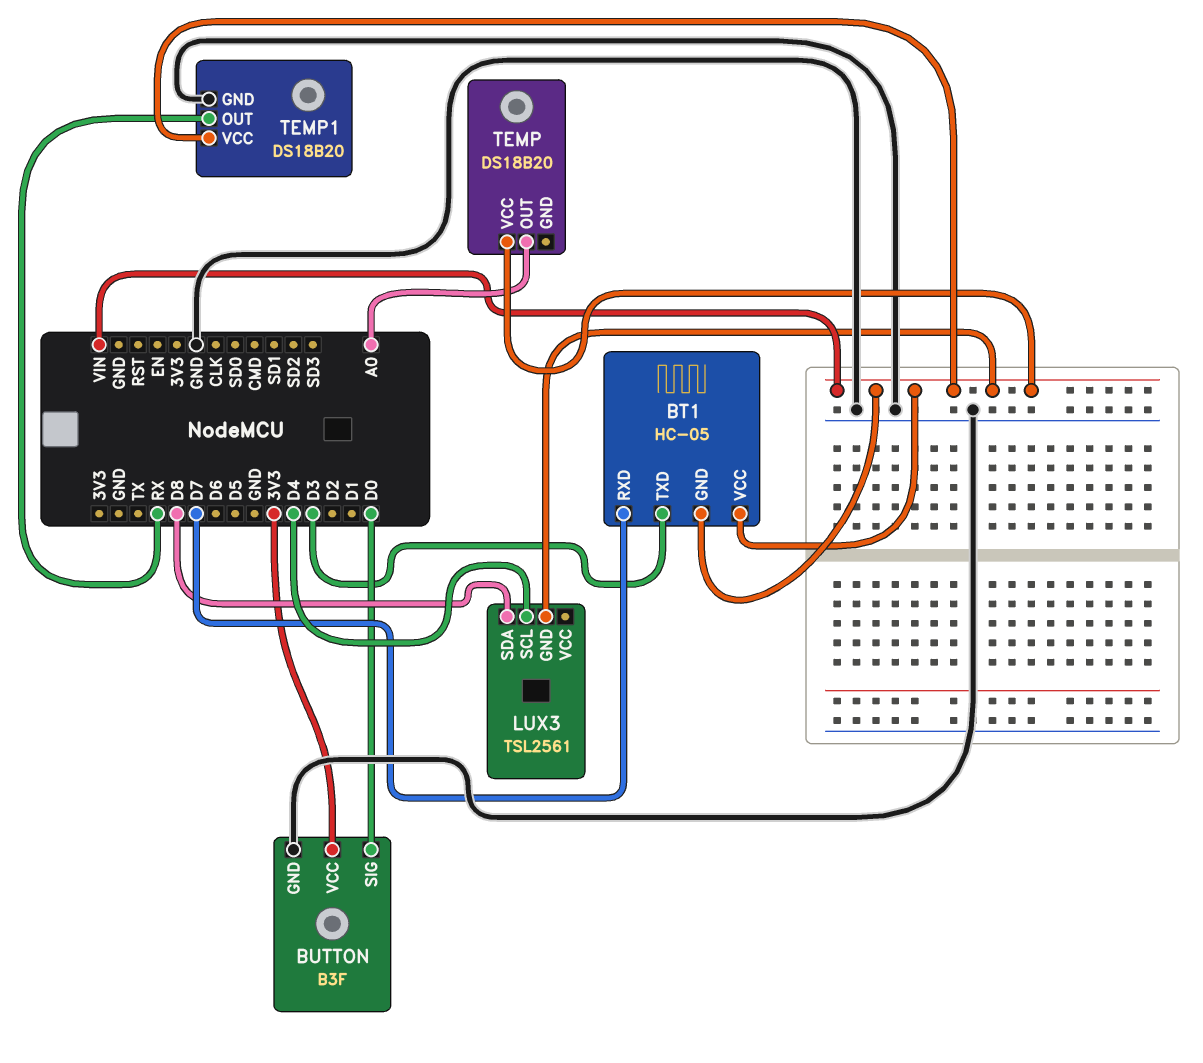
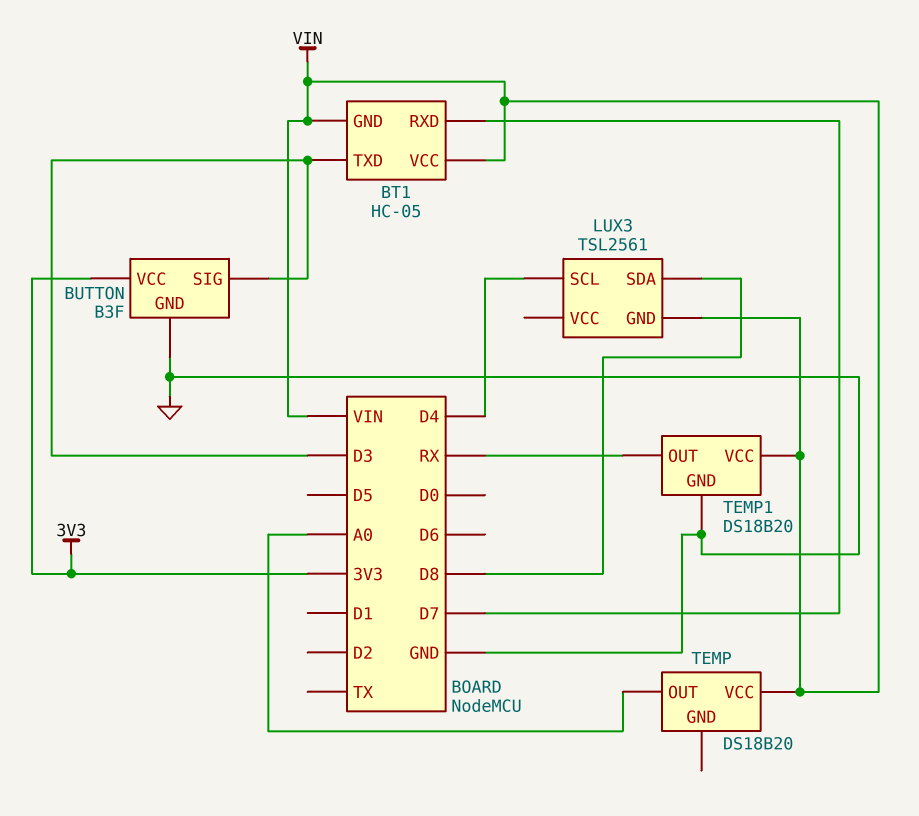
BUTTON pin SIG: D0 -> D3

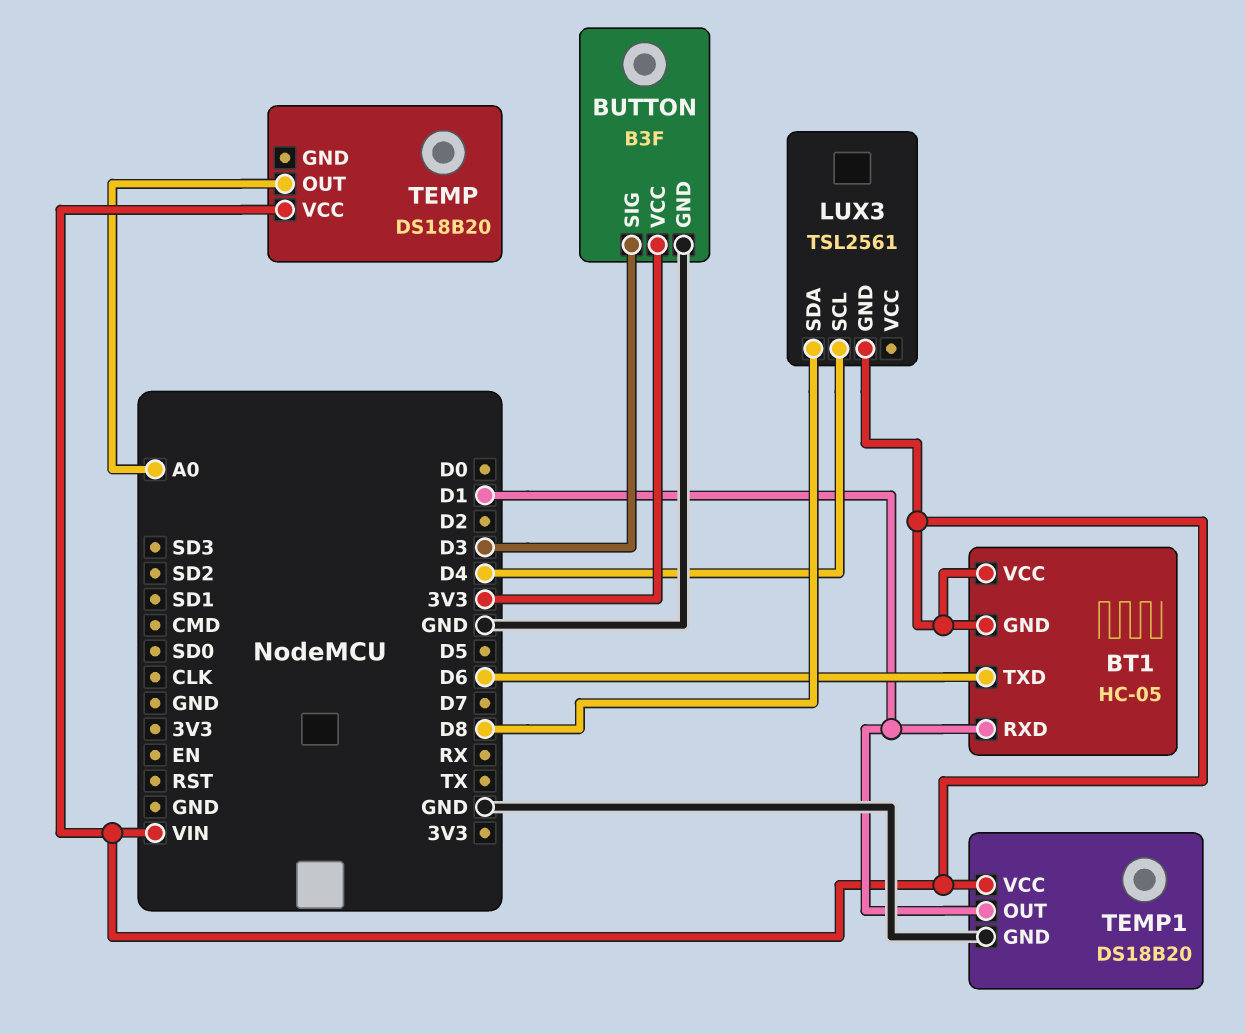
BT1 pin RXD: D7 -> D1
BT1 pin TXD: D3 -> D6
TEMP1 pin OUT: RX -> D1

